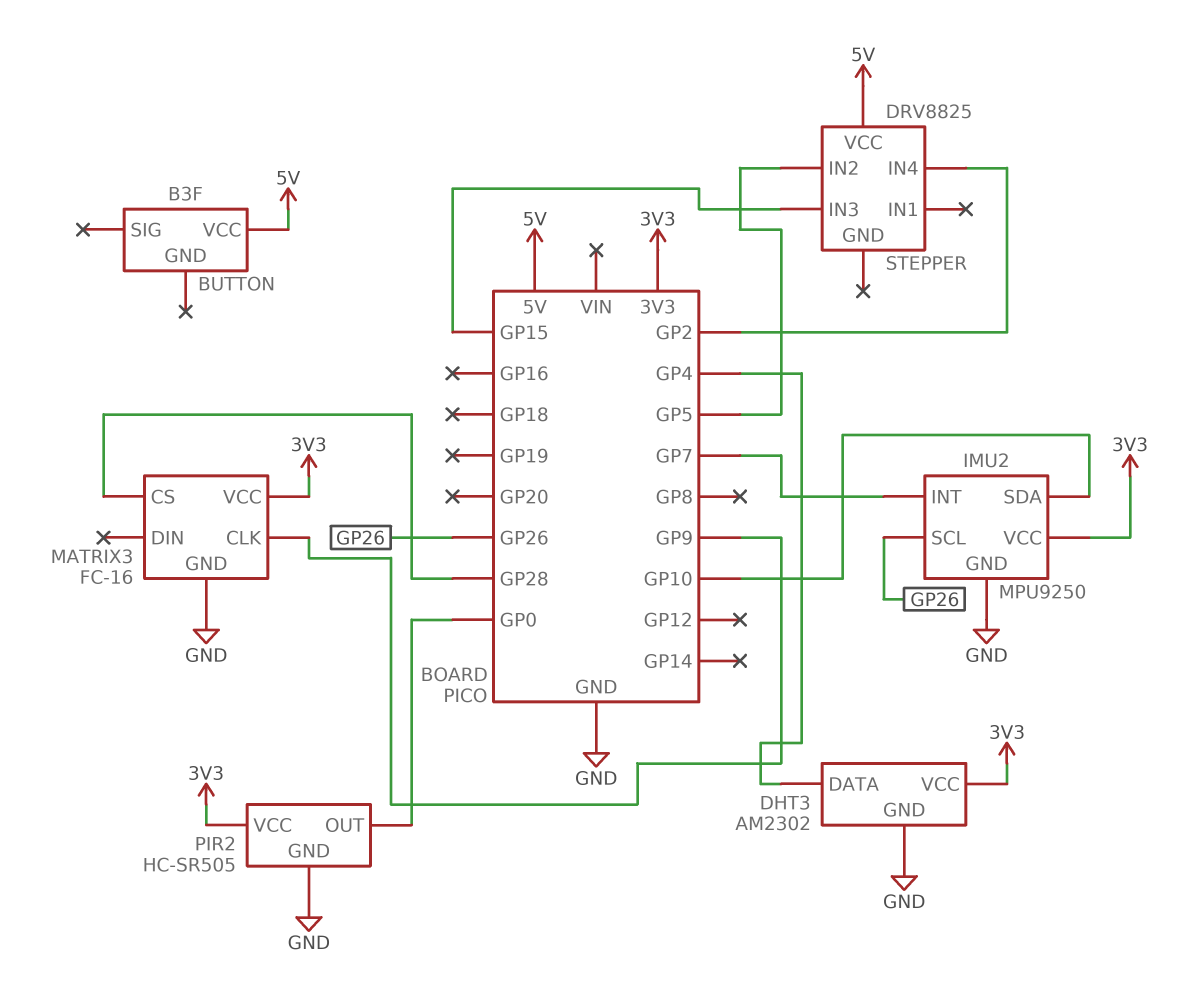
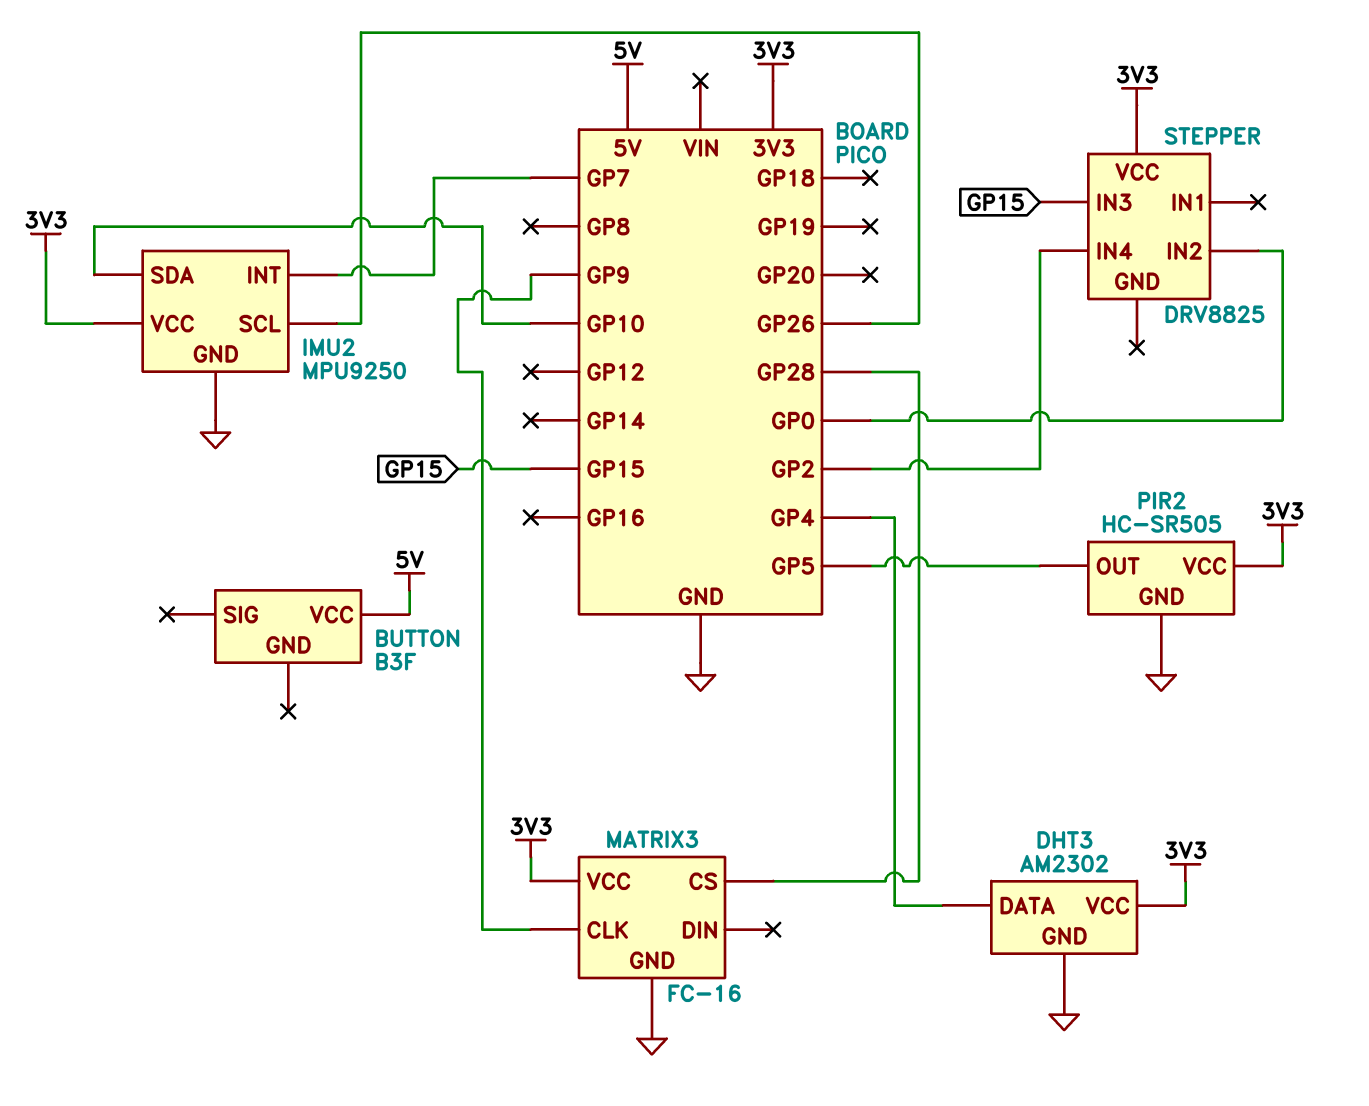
PIR2 pin OUT: GP0 -> GP5
STEPPER pin IN2: GP5 -> GP0
STEPPER pin VCC: 5V -> 3V3

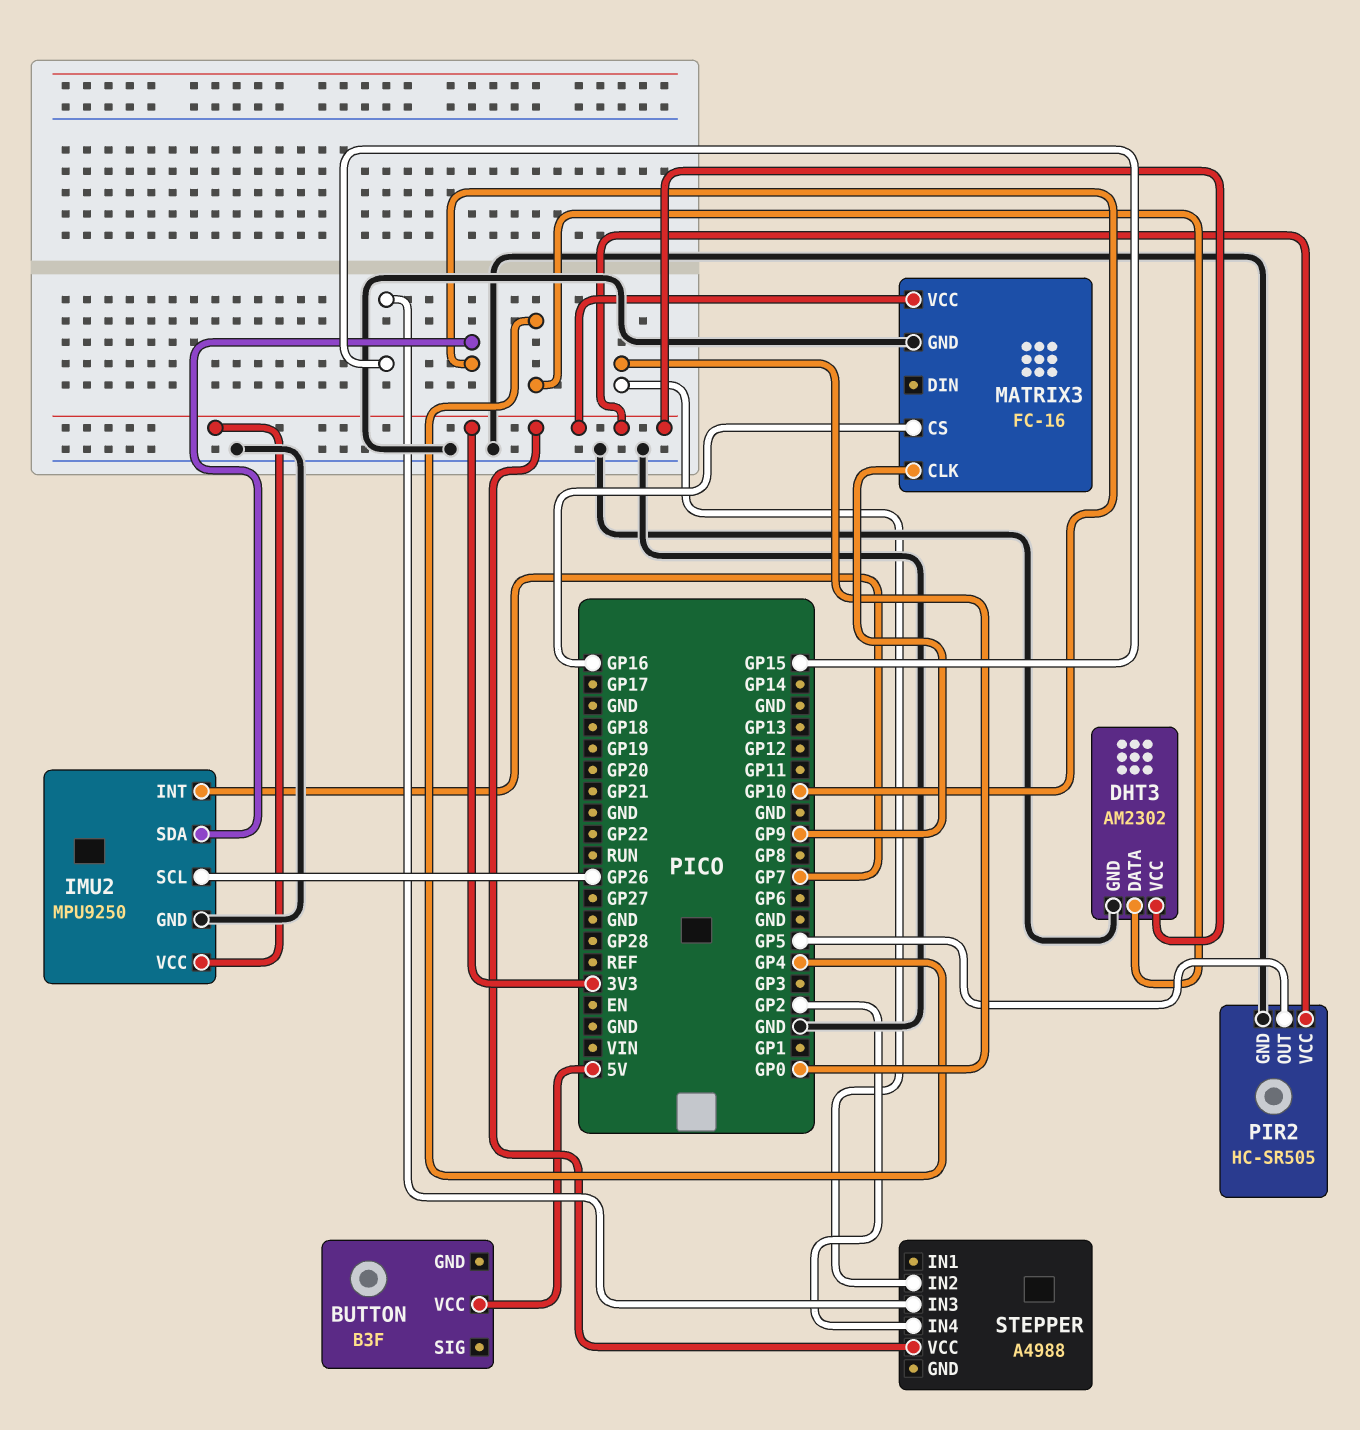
MATRIX3 pin CS: GP28 -> GP16
STEPPER: DRV8825 -> A4988

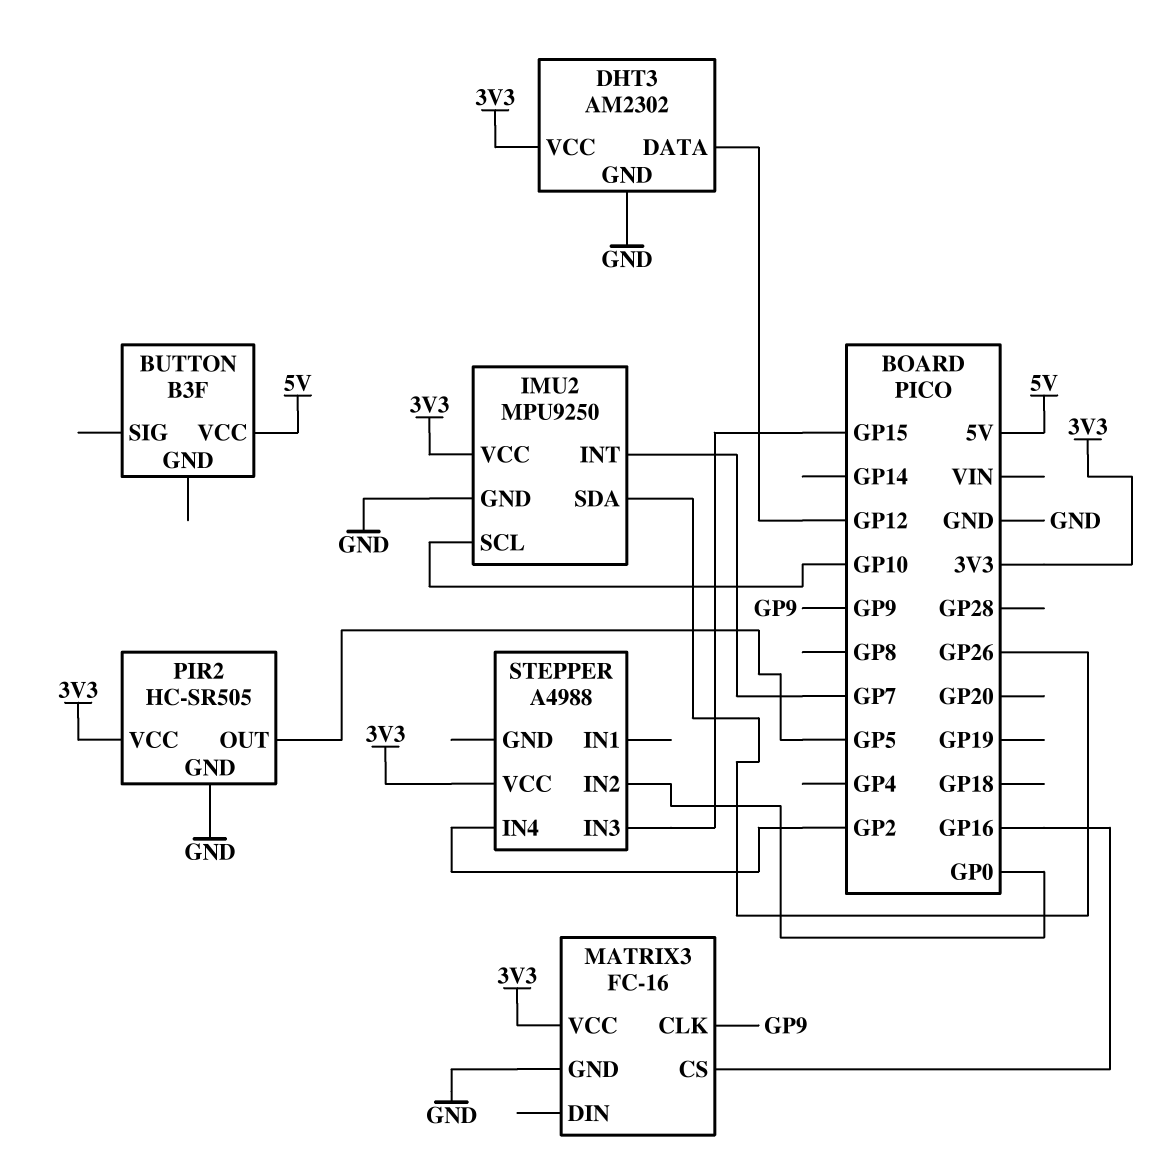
DHT3 pin DATA: GP4 -> GP12
IMU2 pin SCL: GP26 -> GP10
IMU2 pin SDA: GP10 -> GP26

